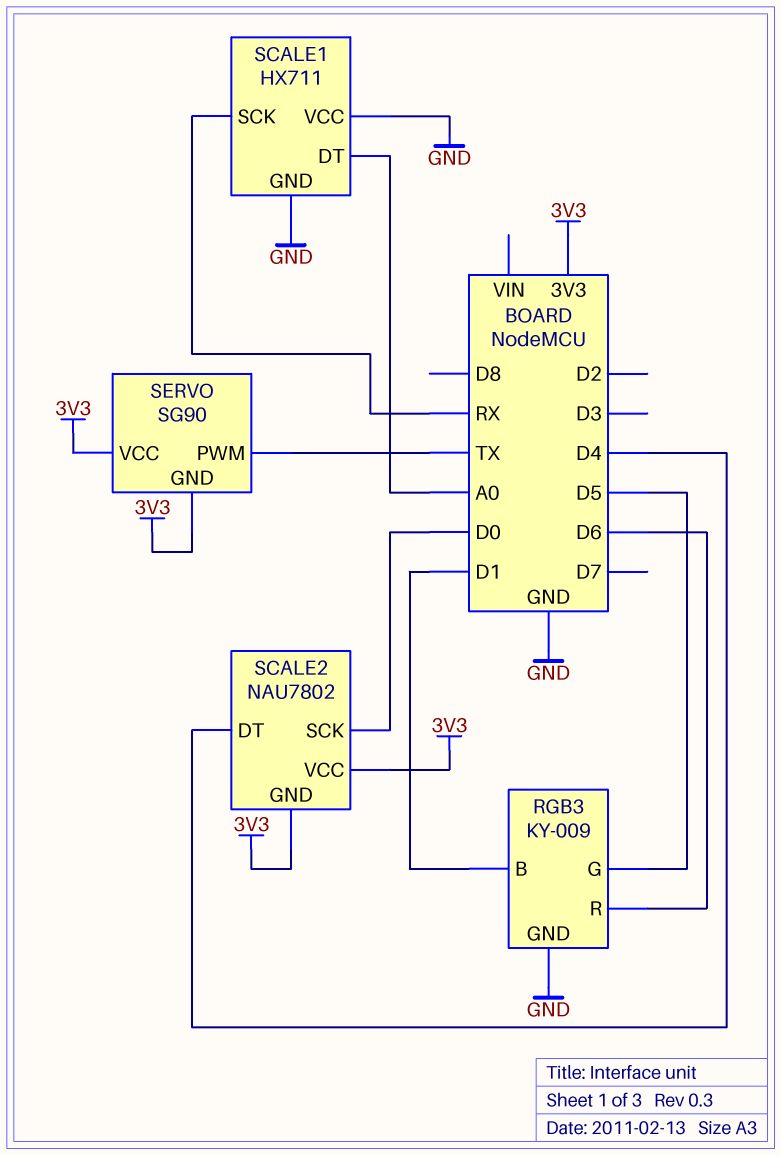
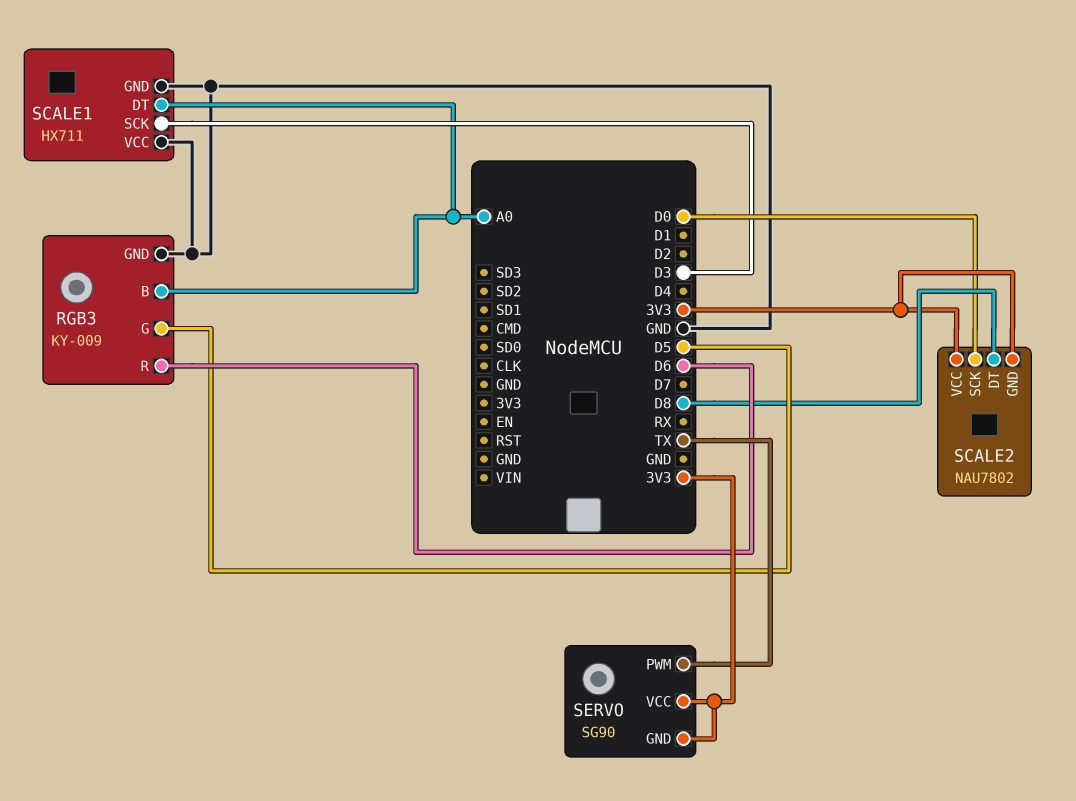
RGB3 pin B: D1 -> A0
SCALE1 pin SCK: RX -> D3
SCALE2 pin DT: D4 -> D8

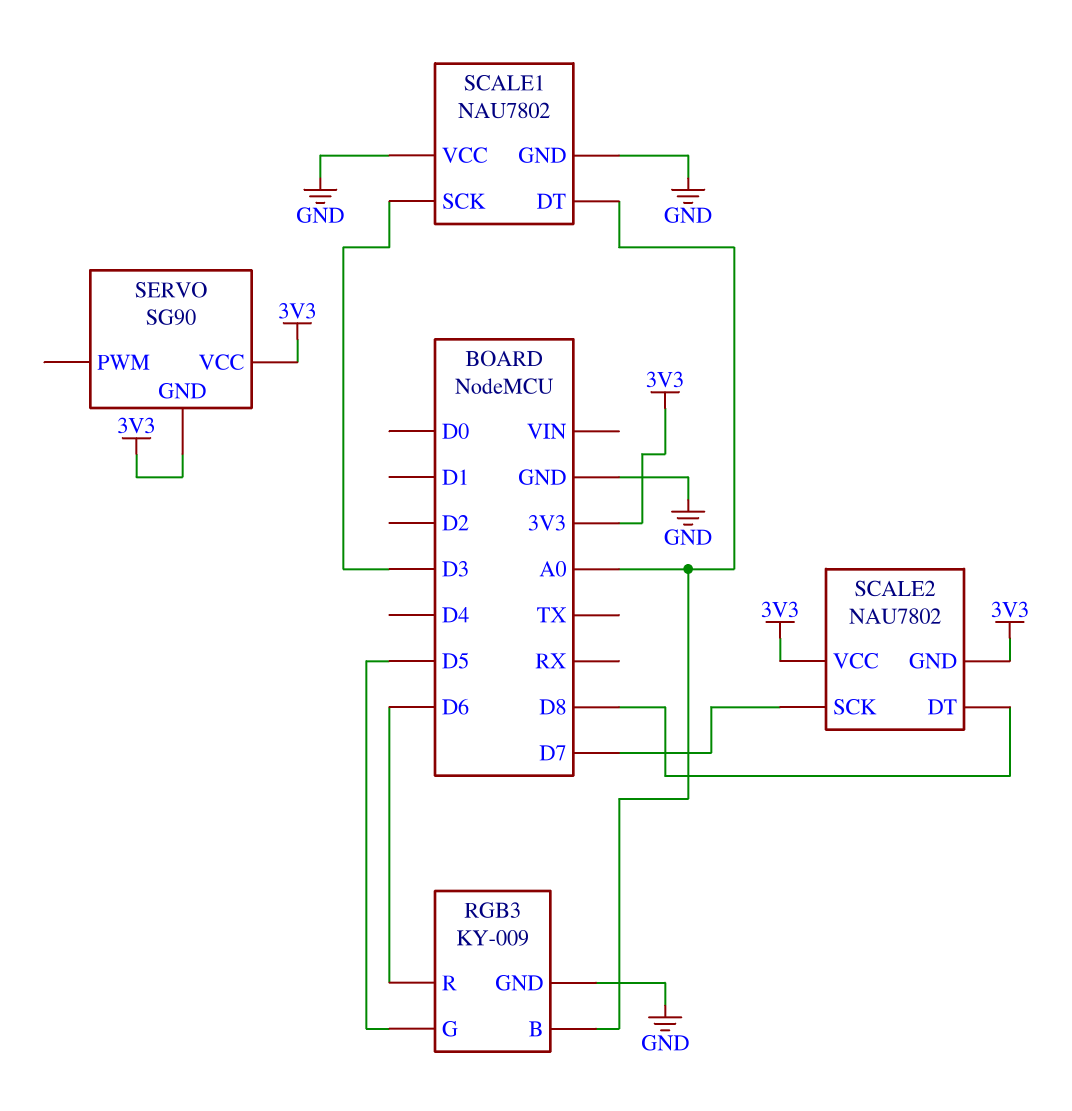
SCALE1: HX711 -> NAU7802
SCALE2 pin SCK: D0 -> D7
SERVO pin PWM: TX -> none

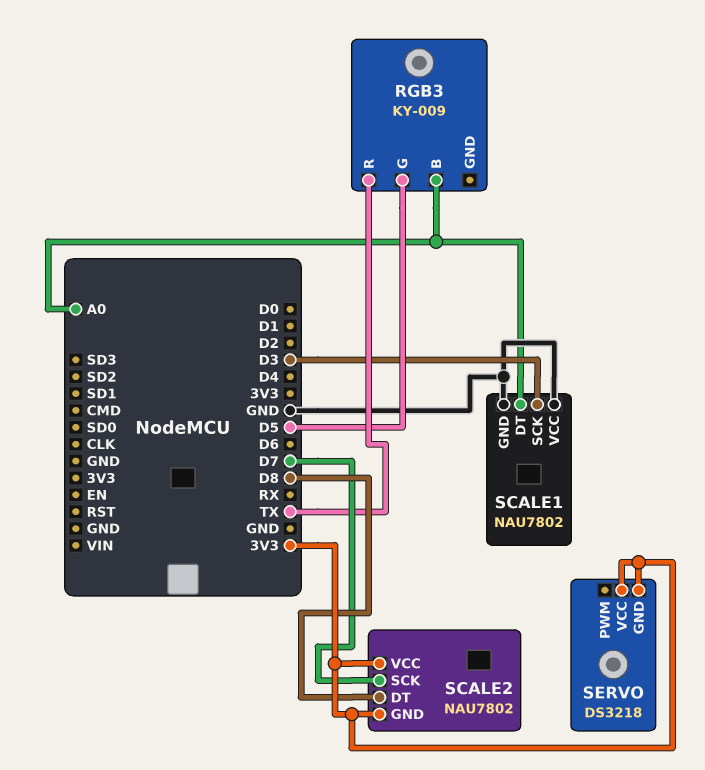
RGB3 pin GND: GND -> none
RGB3 pin R: D6 -> TX
SERVO: SG90 -> DS3218

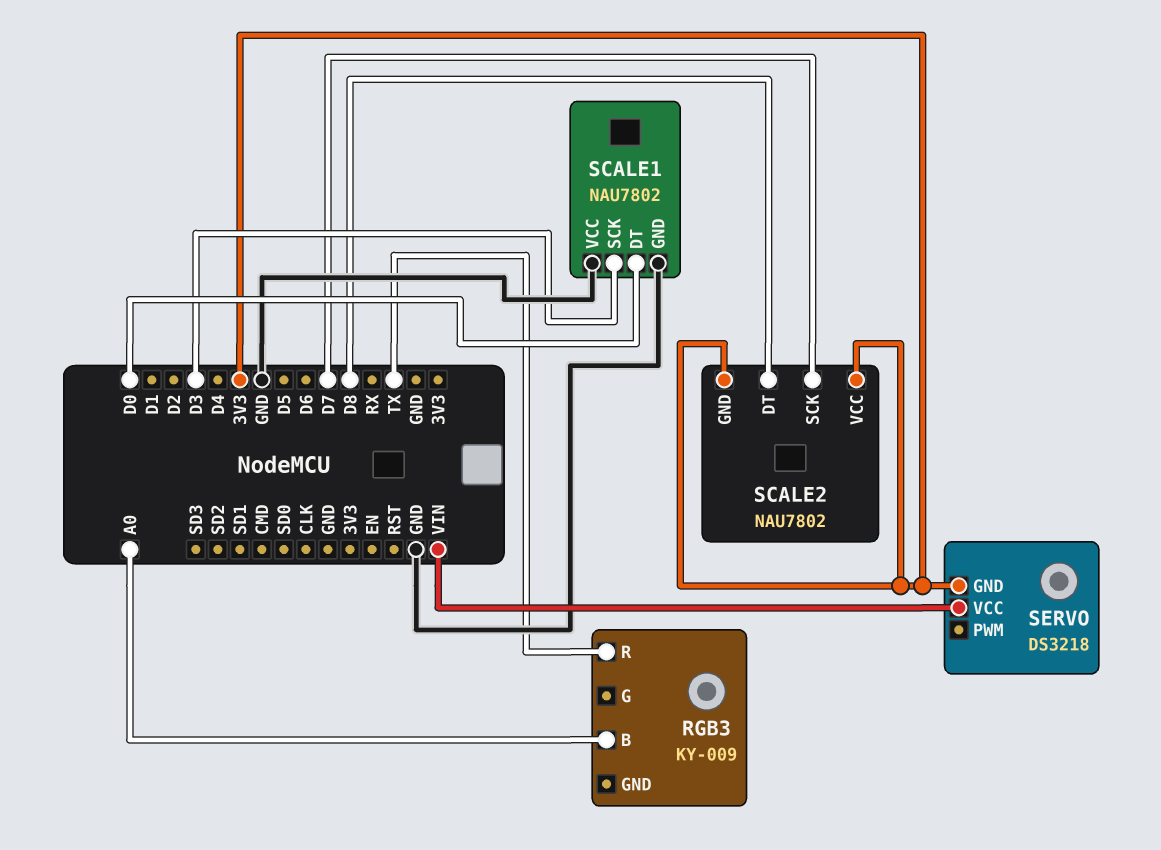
RGB3 pin G: D5 -> none
SCALE1 pin DT: A0 -> D0
SERVO pin VCC: 3V3 -> VIN

